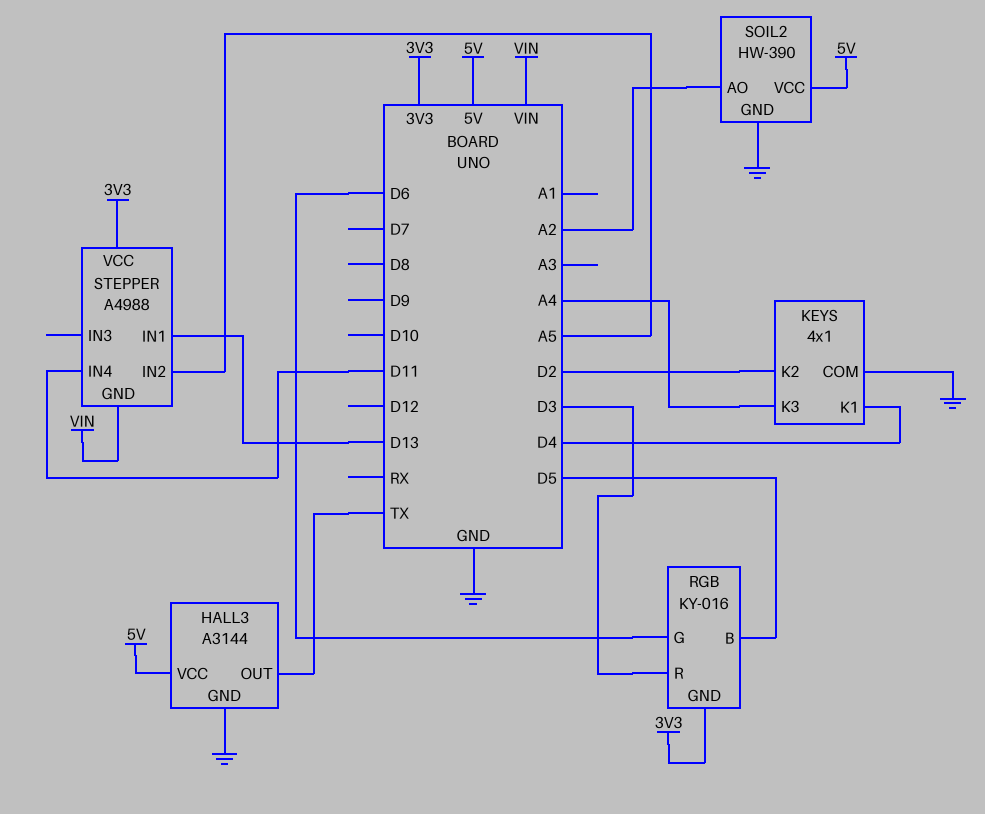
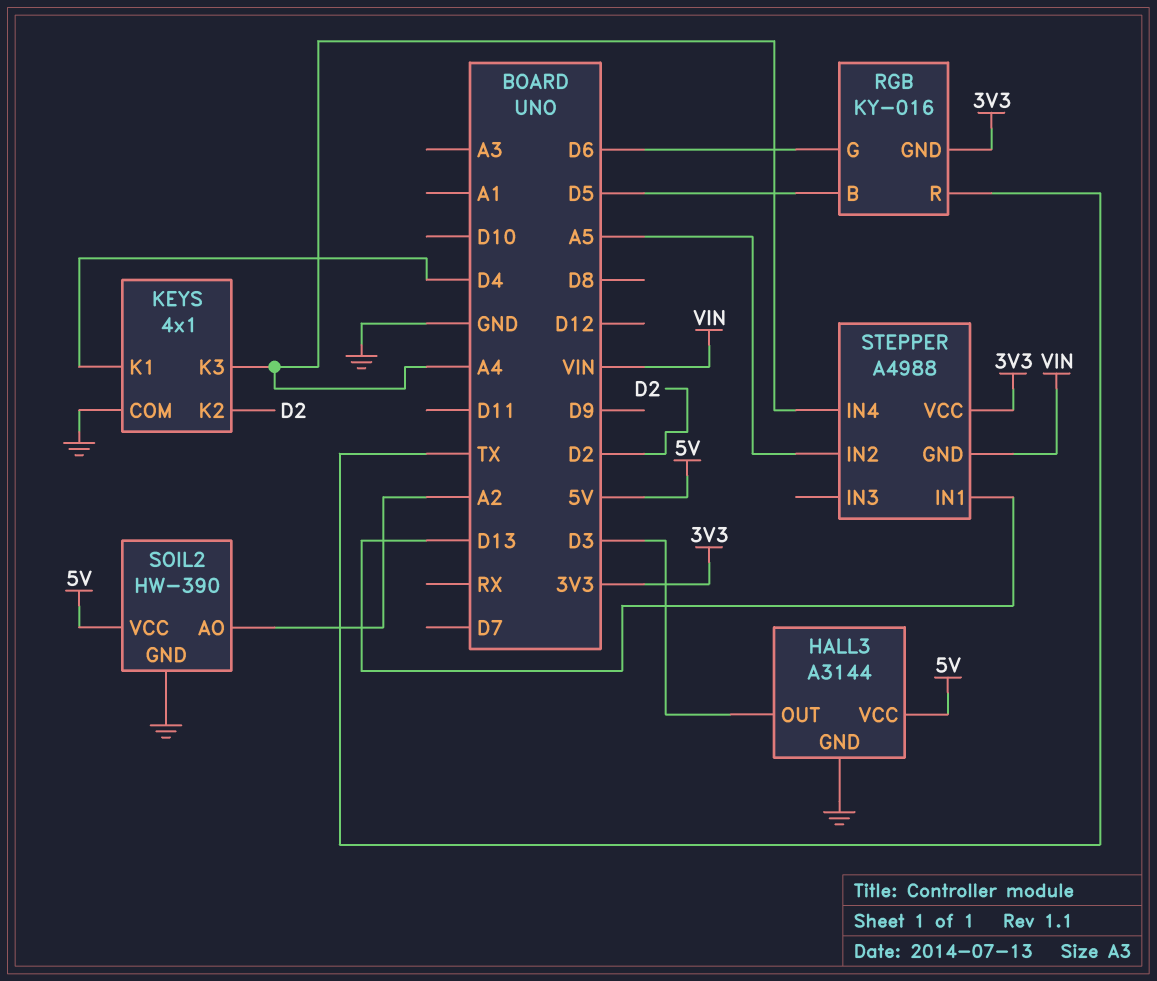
HALL3 pin OUT: TX -> D3
RGB pin R: D3 -> TX
STEPPER pin IN4: D11 -> A4

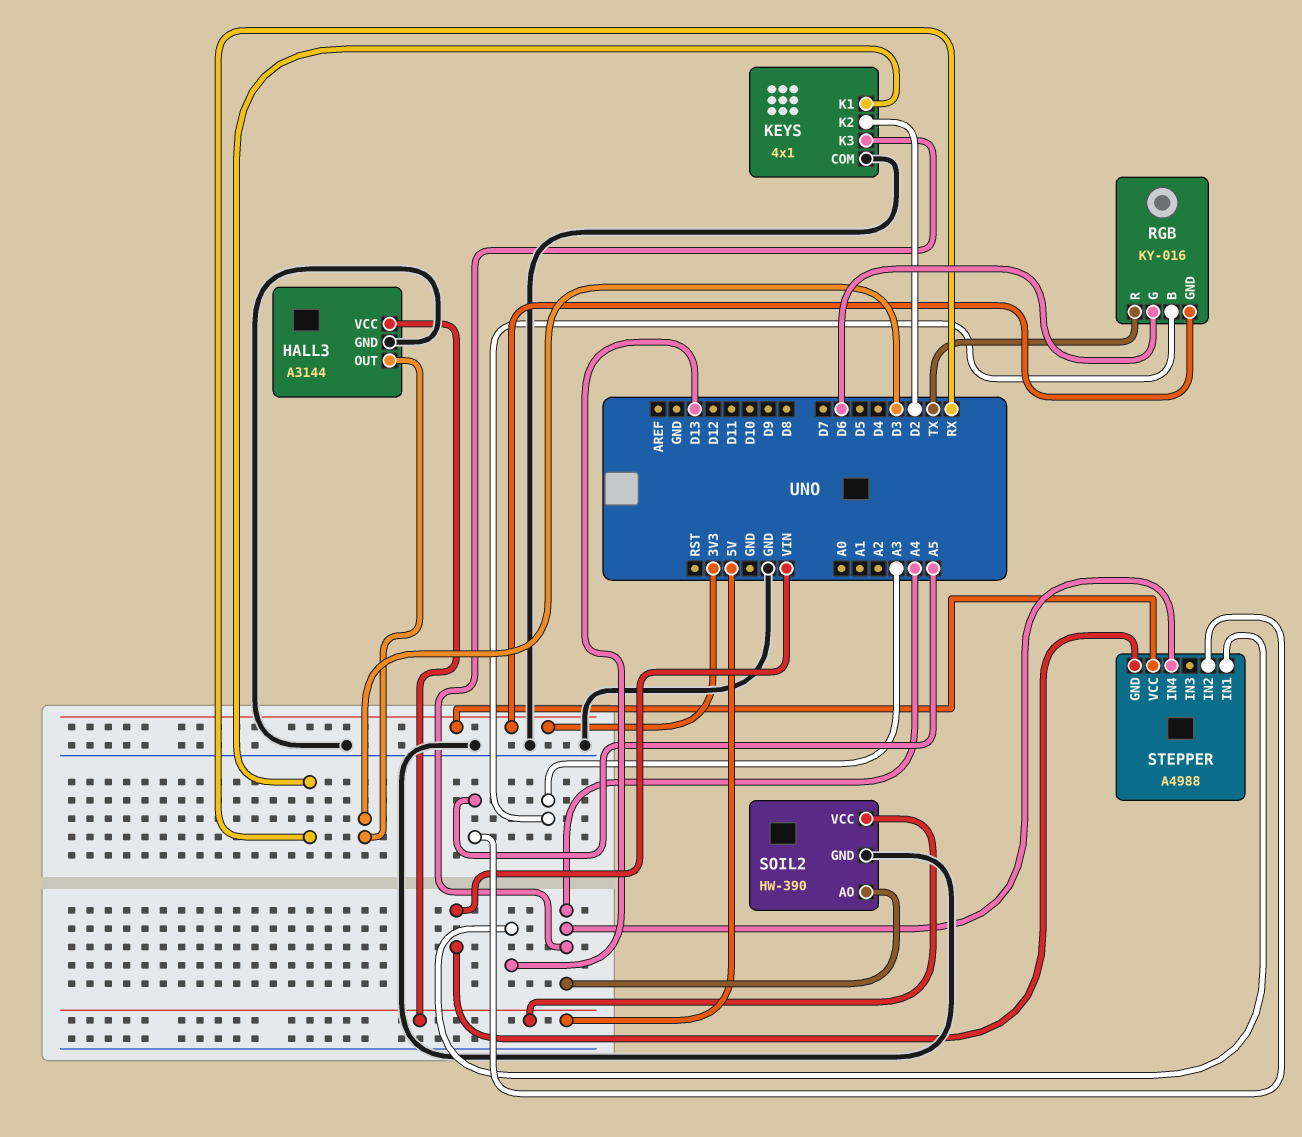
KEYS pin K1: D4 -> RX
RGB pin B: D5 -> A3
SOIL2 pin AO: A2 -> A4

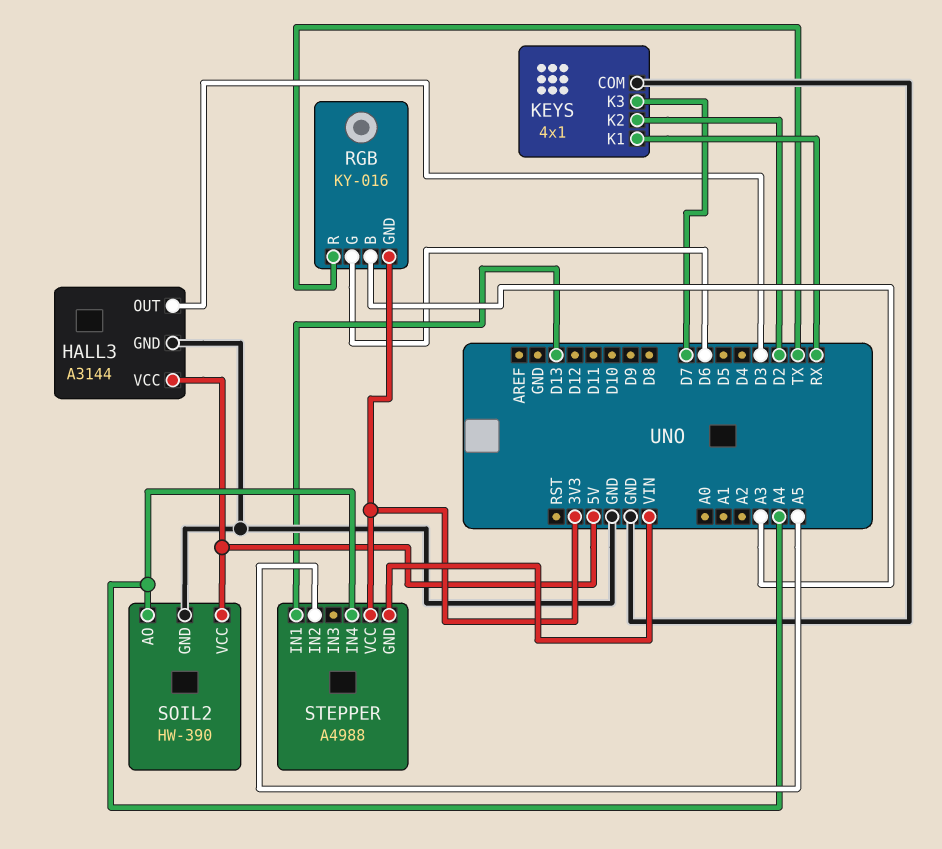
KEYS pin K3: A4 -> D7

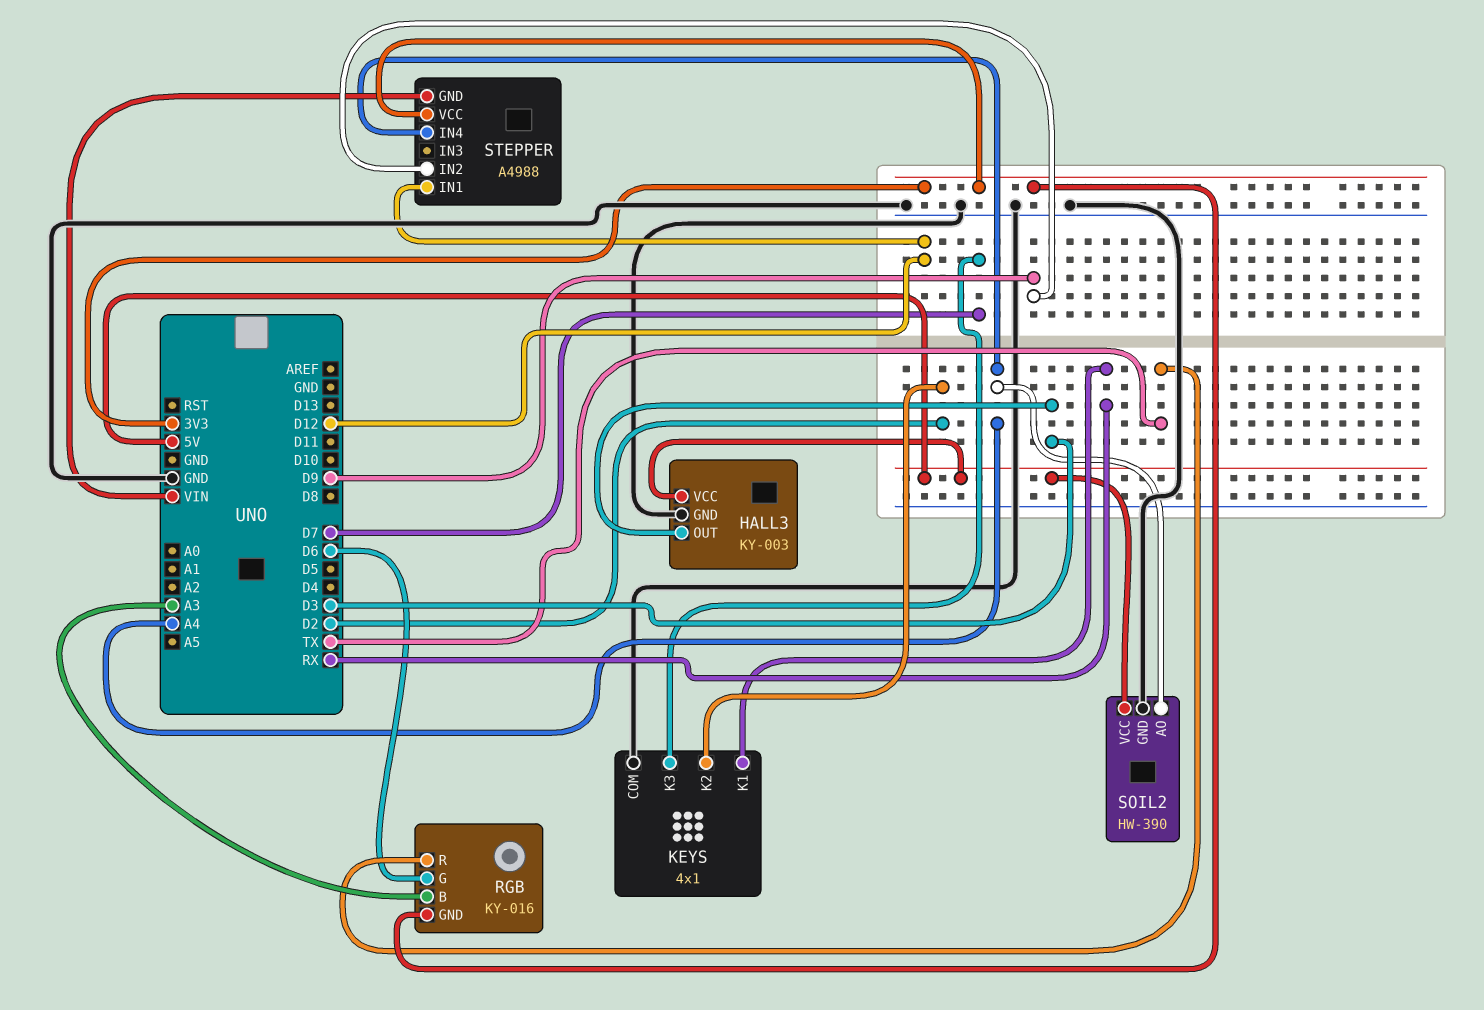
HALL3: A3144 -> KY-003
STEPPER pin IN1: D13 -> D12
STEPPER pin IN2: A5 -> D9

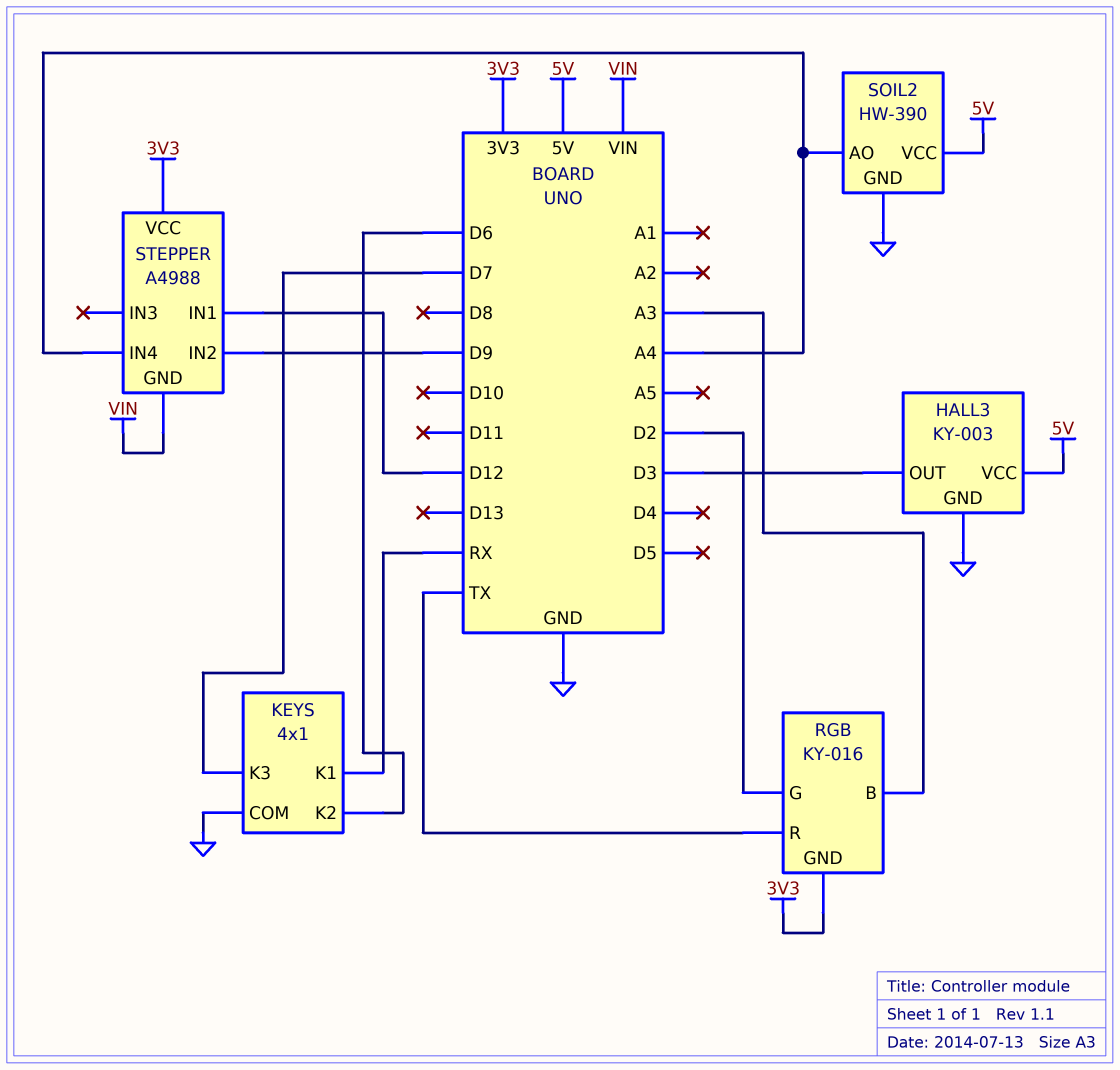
KEYS pin K2: D2 -> D6
RGB pin G: D6 -> D2

